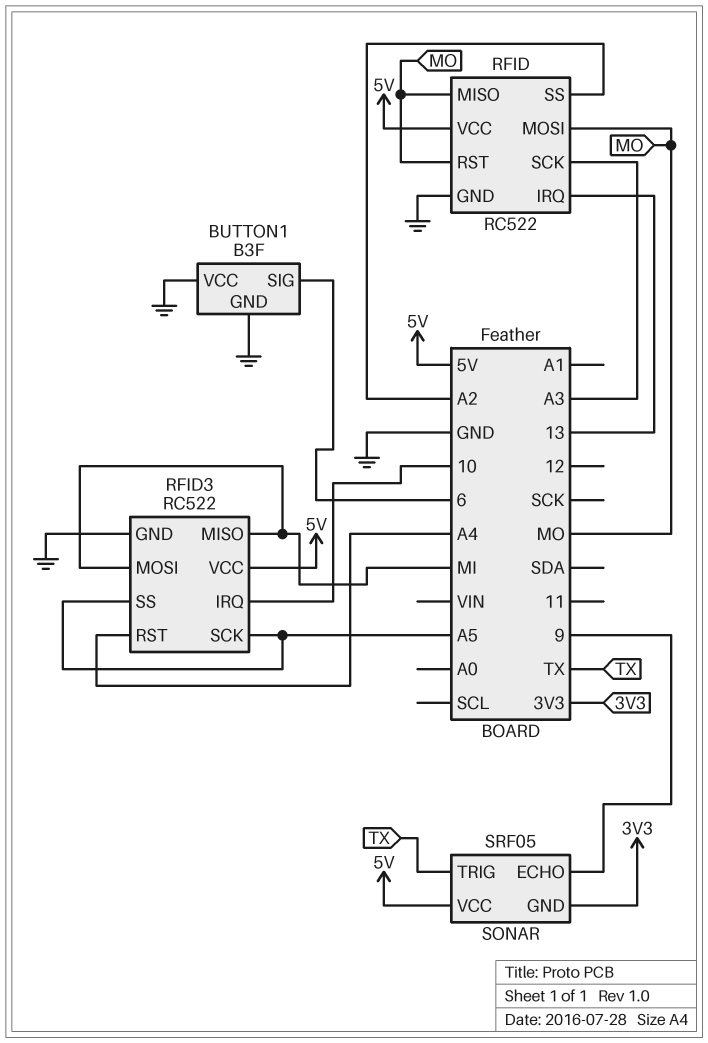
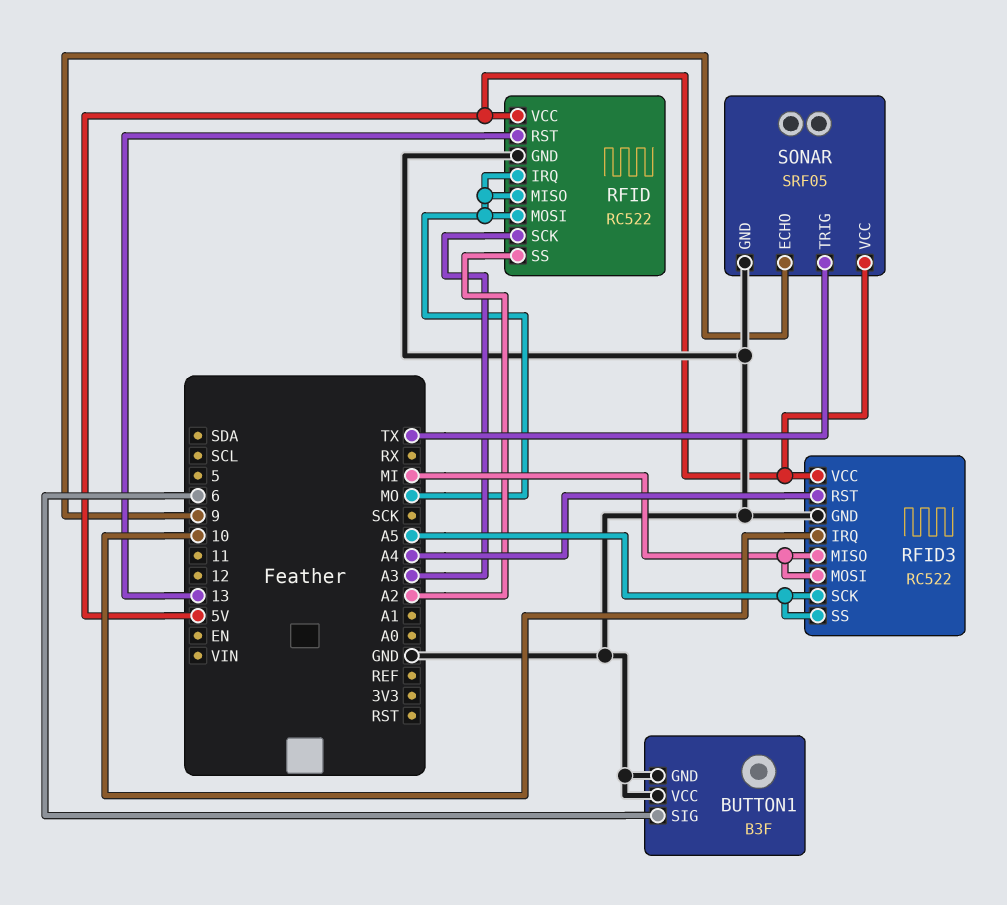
RFID pin IRQ: 13 -> MO
RFID pin RST: MO -> 13
SONAR pin GND: 3V3 -> GND

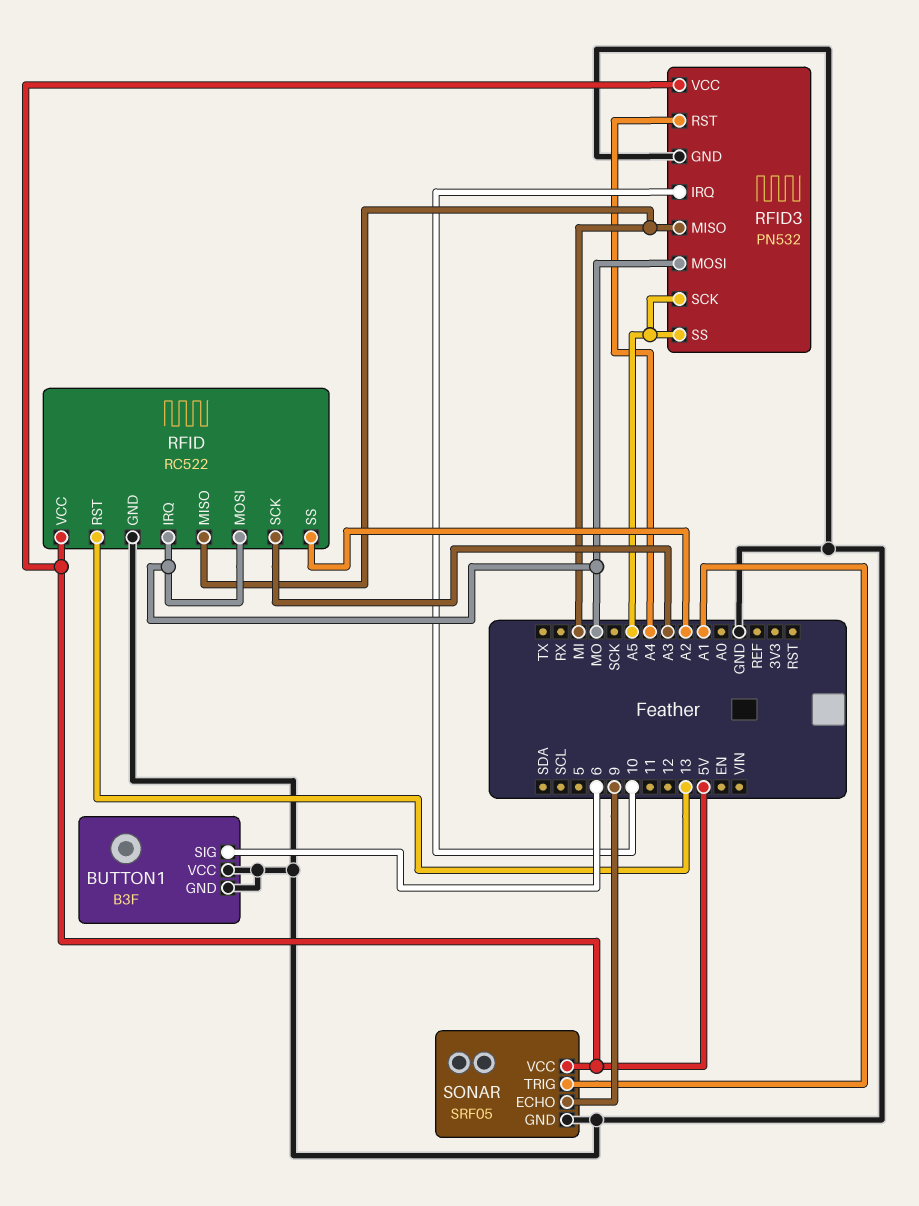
RFID pin MISO: MO -> MI
RFID3: RC522 -> PN532
RFID3 pin MOSI: MI -> MO
SONAR pin TRIG: TX -> A1

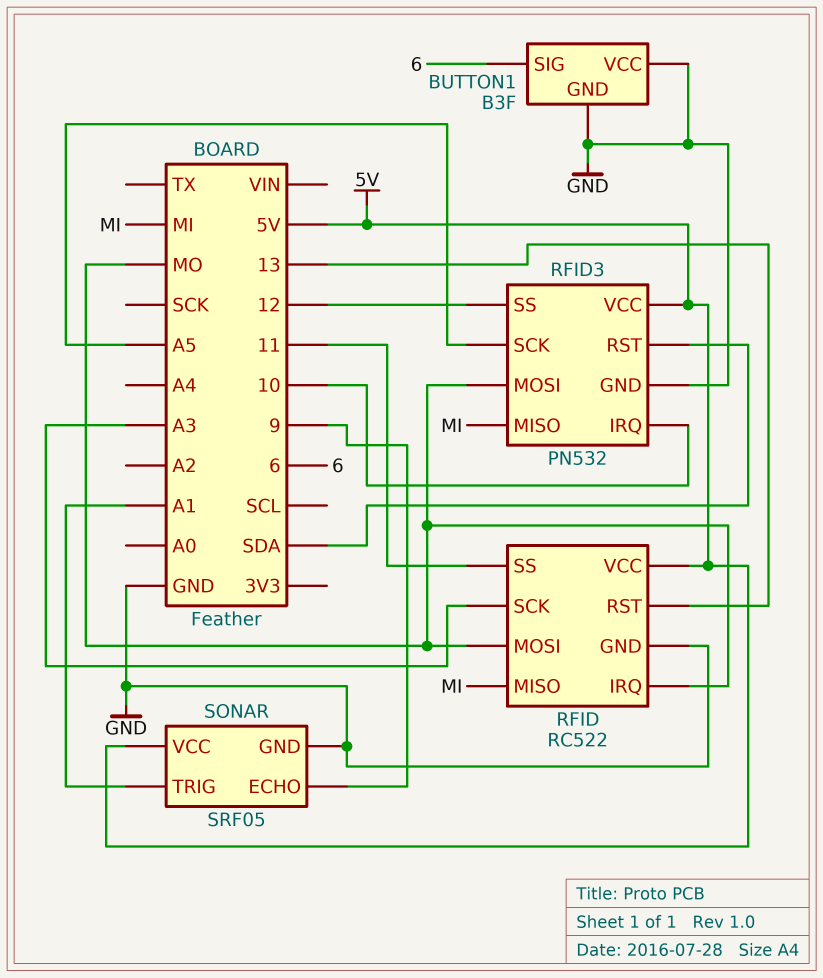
RFID pin SS: A2 -> 11
RFID3 pin RST: A4 -> SDA
RFID3 pin SS: A5 -> 12

